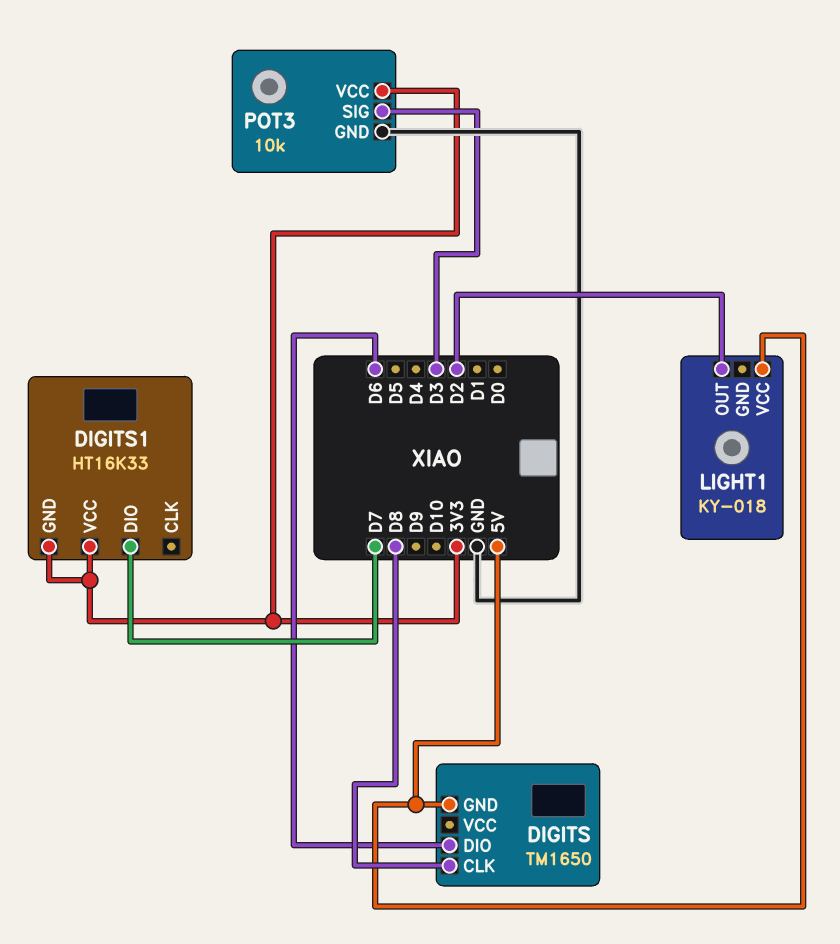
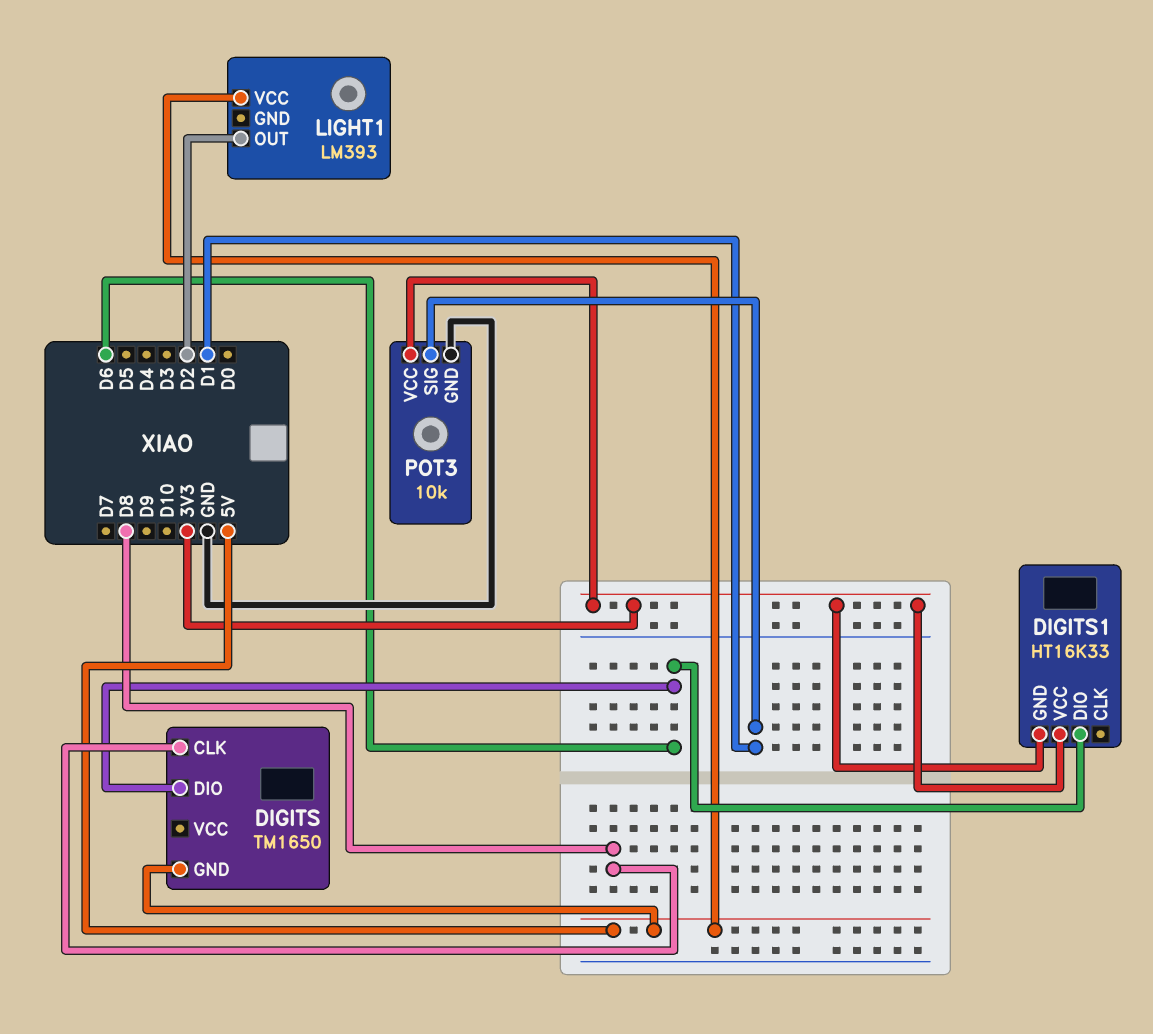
DIGITS1 pin DIO: D7 -> D6
LIGHT1: KY-018 -> LM393
POT3 pin SIG: D3 -> D1

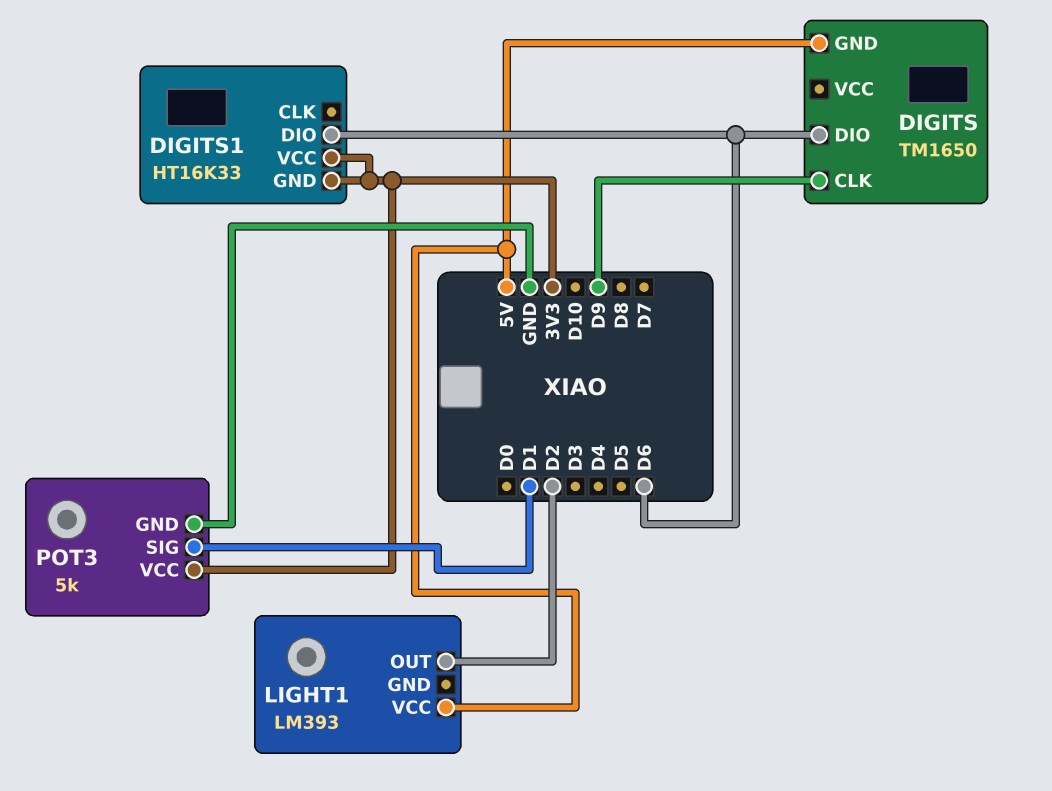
DIGITS pin CLK: D8 -> D9
POT3: 10k -> 5k

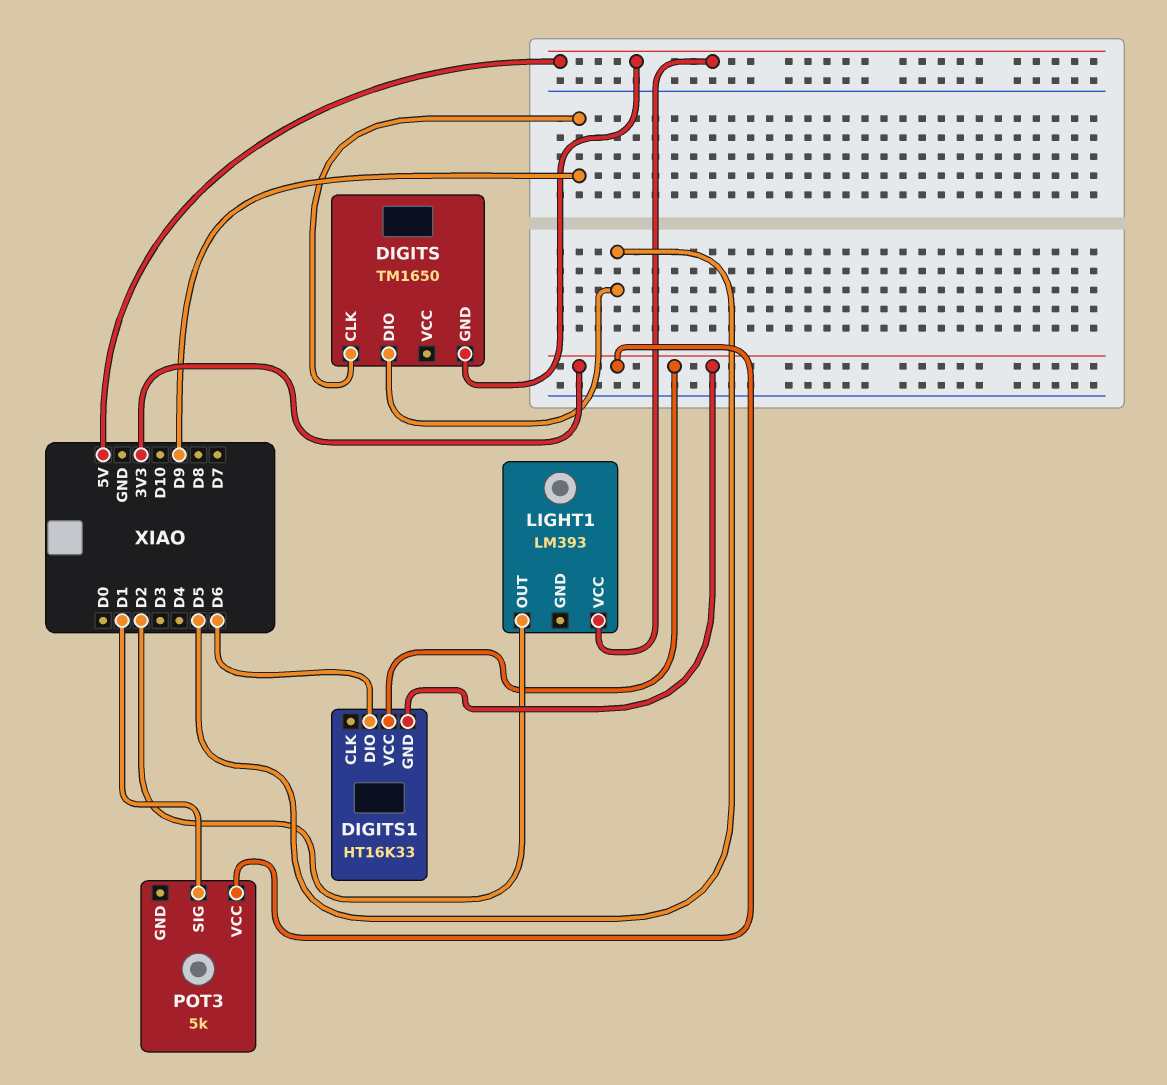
DIGITS pin DIO: D6 -> D5
POT3 pin GND: GND -> none

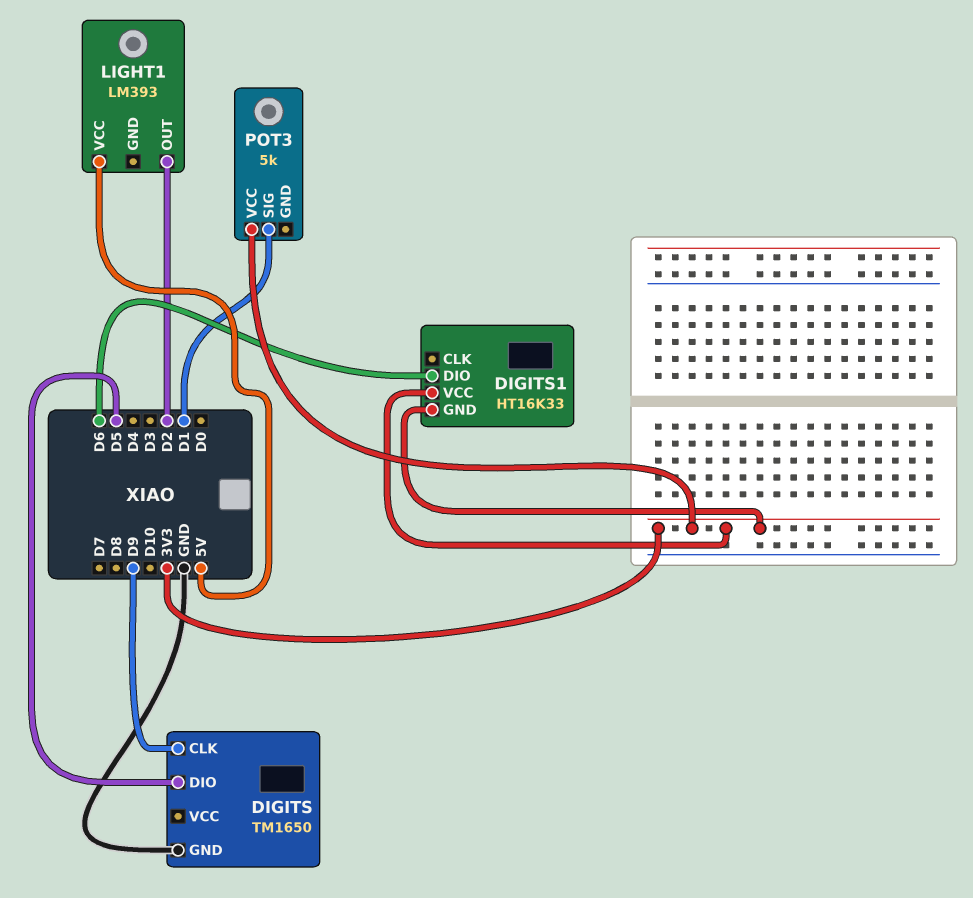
DIGITS pin GND: 5V -> GND

